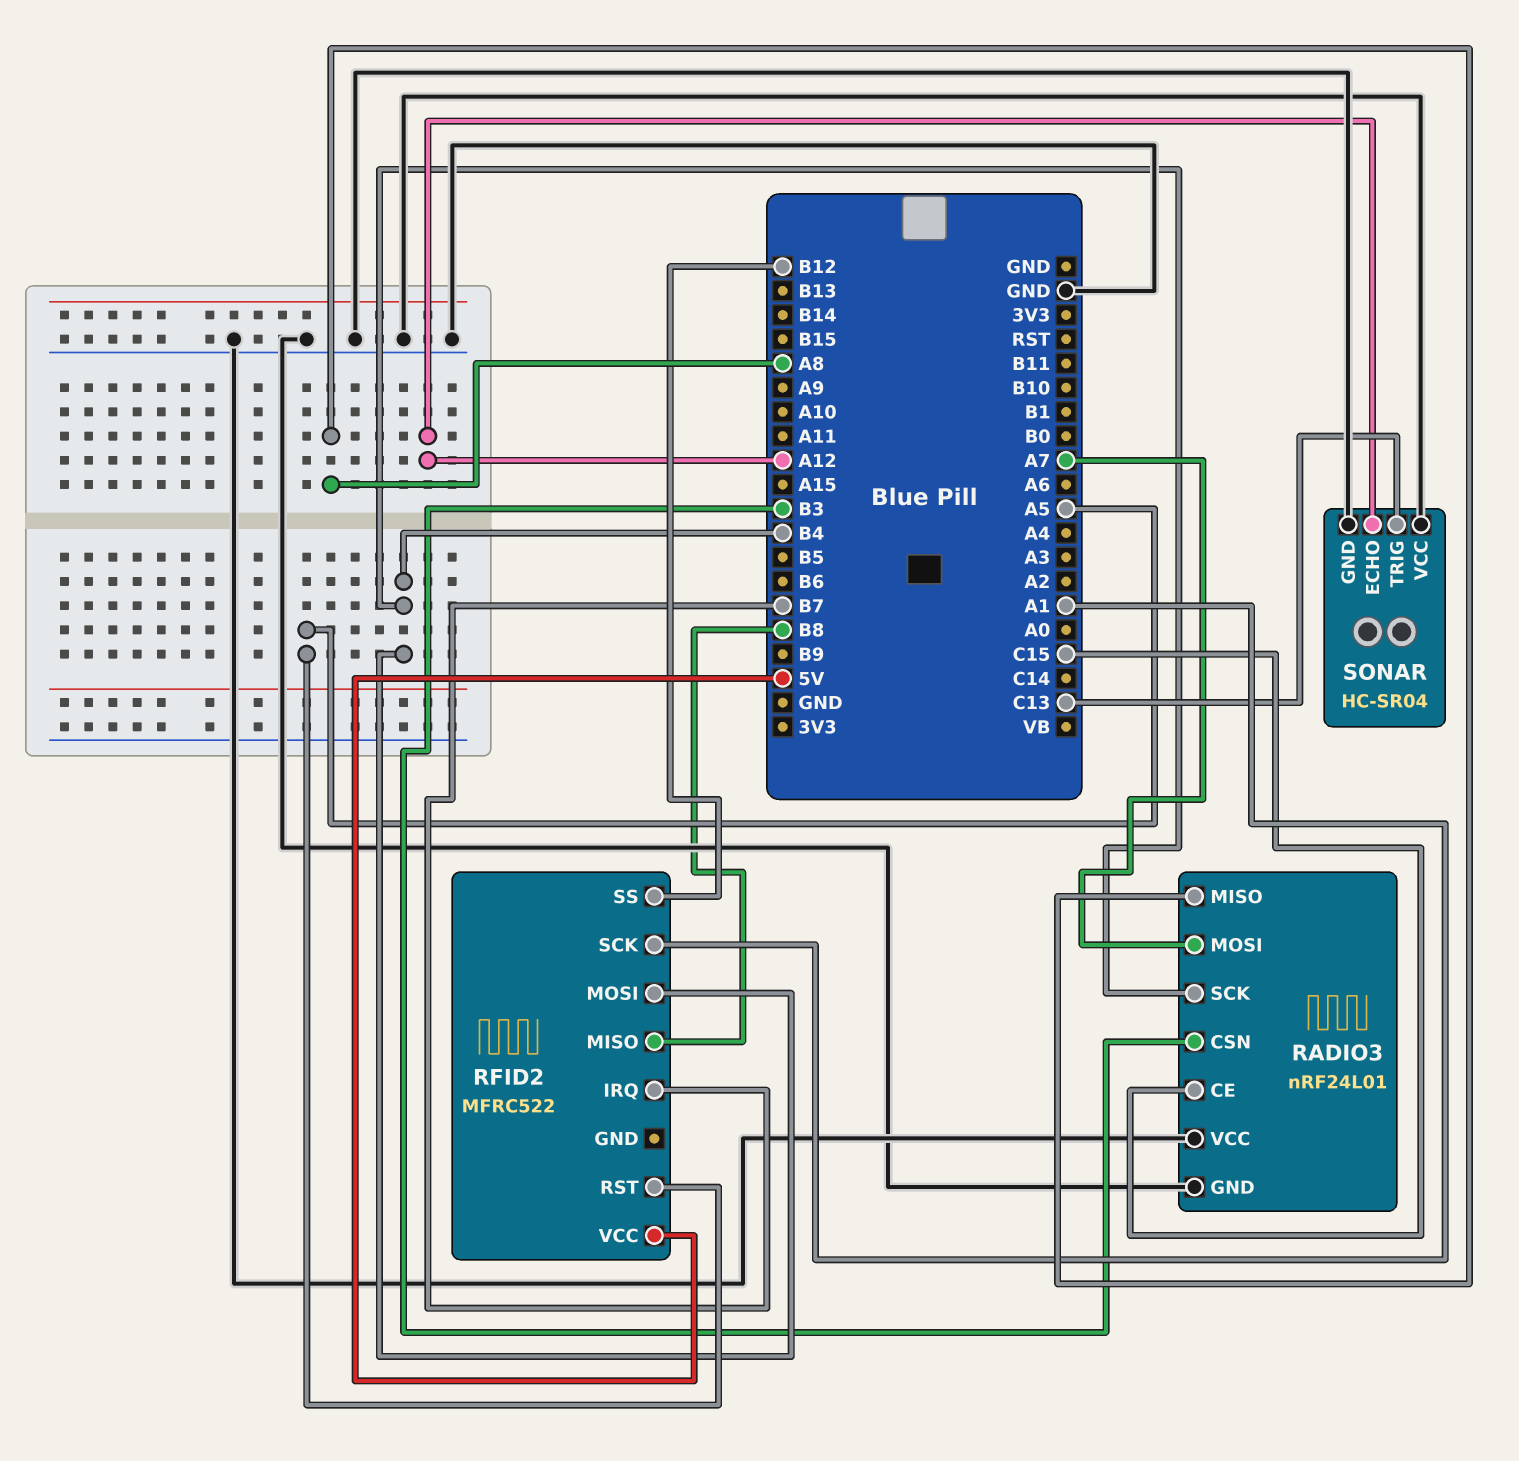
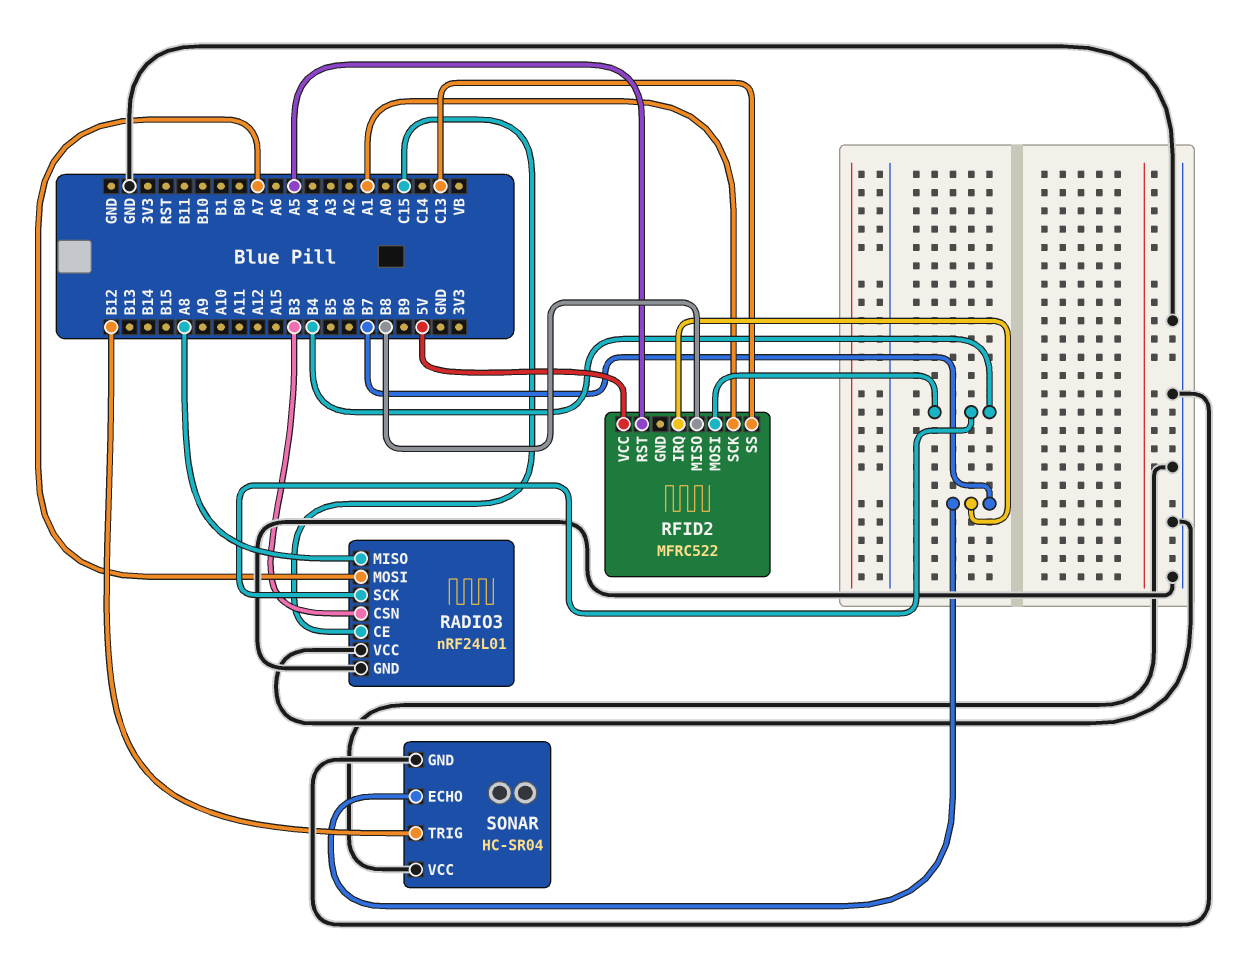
RFID2 pin SS: B12 -> C13
SONAR pin ECHO: A12 -> B7
SONAR pin TRIG: C13 -> B12

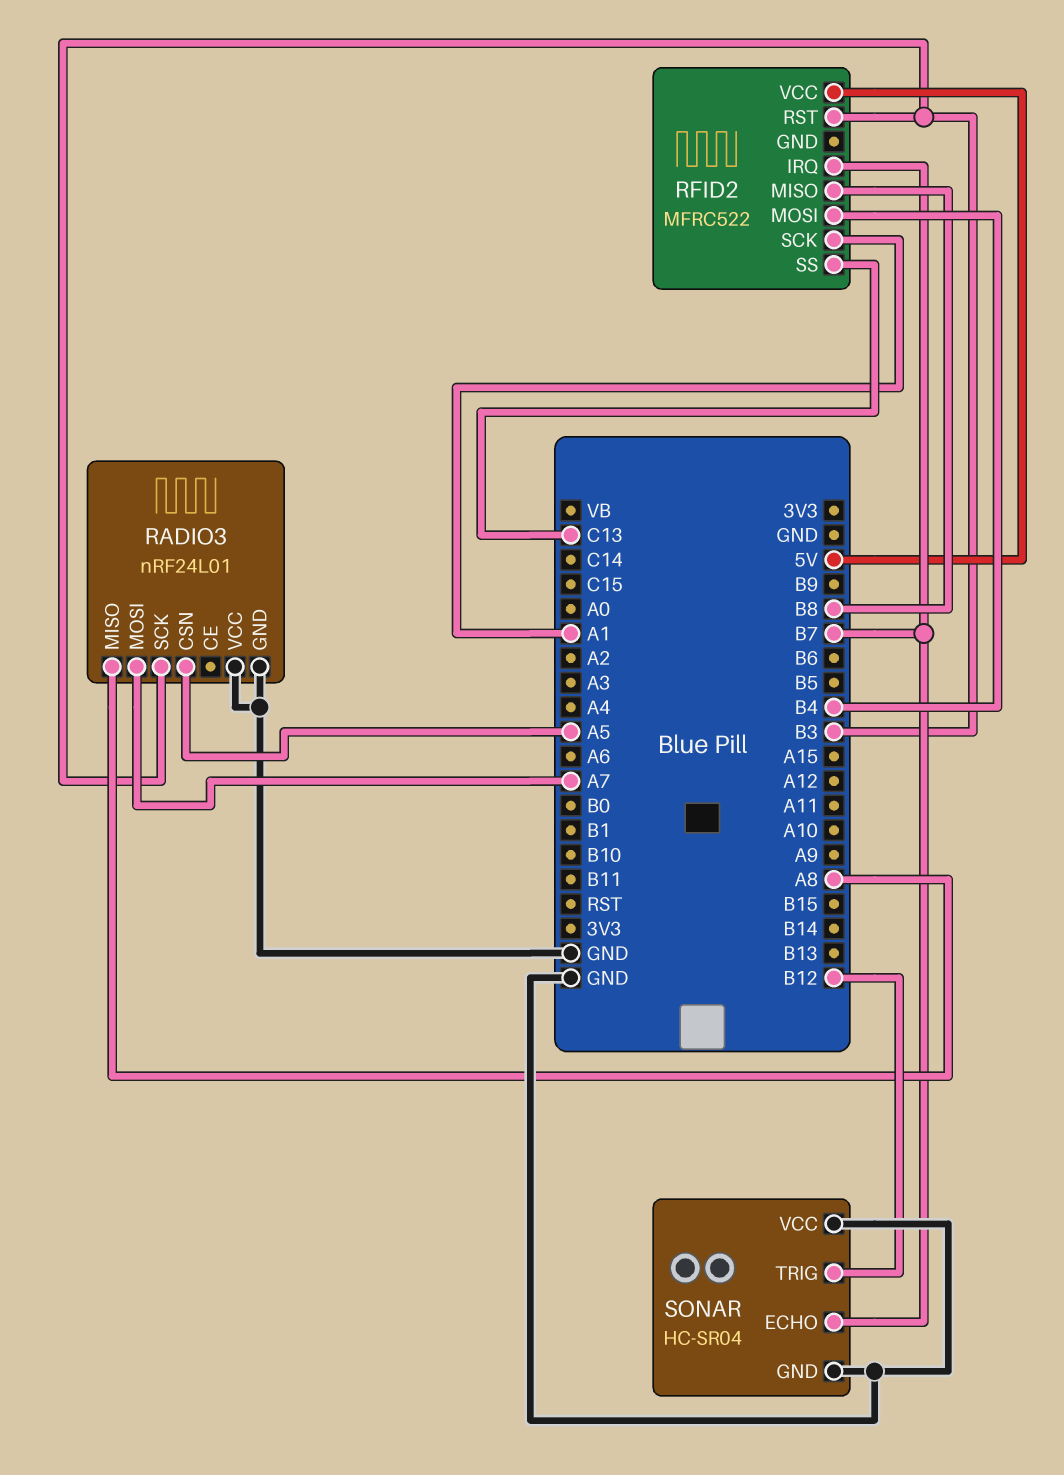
RADIO3 pin CE: C15 -> none
RADIO3 pin CSN: B3 -> A5
RADIO3 pin SCK: B4 -> B3
RFID2 pin RST: A5 -> B3

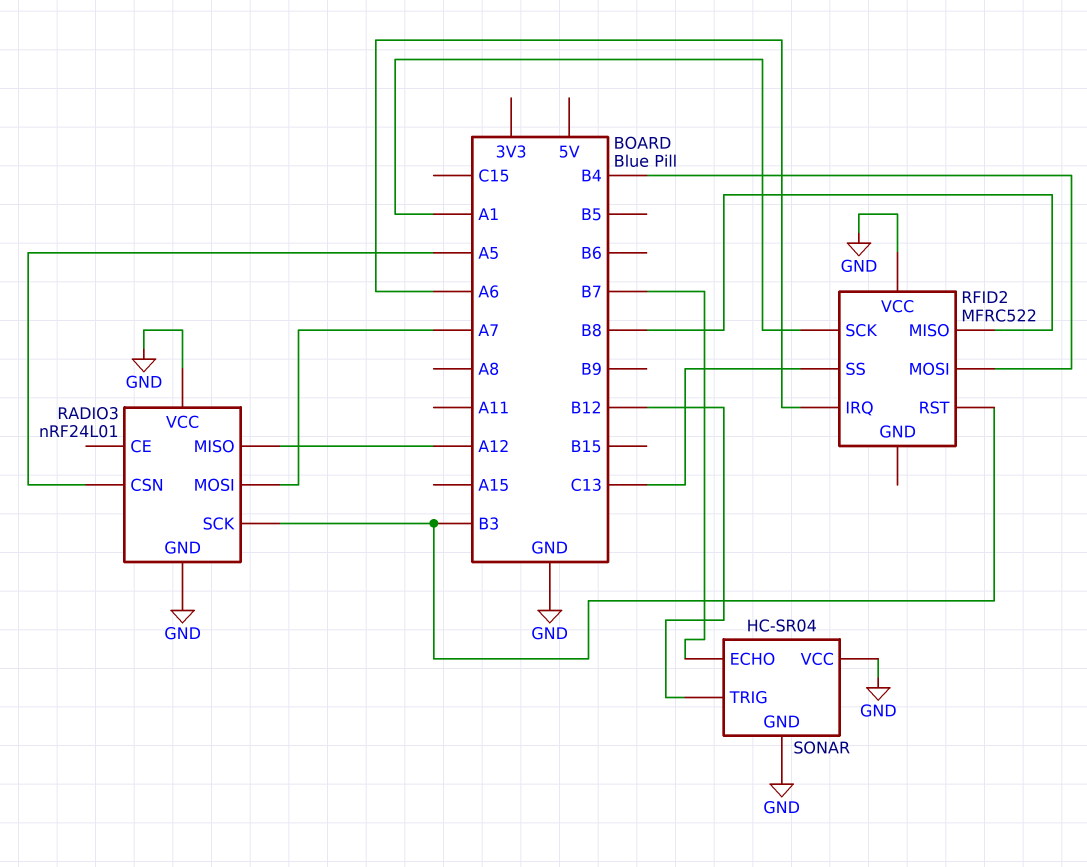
RADIO3 pin MISO: A8 -> A12
RFID2 pin IRQ: B7 -> A6
RFID2 pin VCC: 5V -> GND

